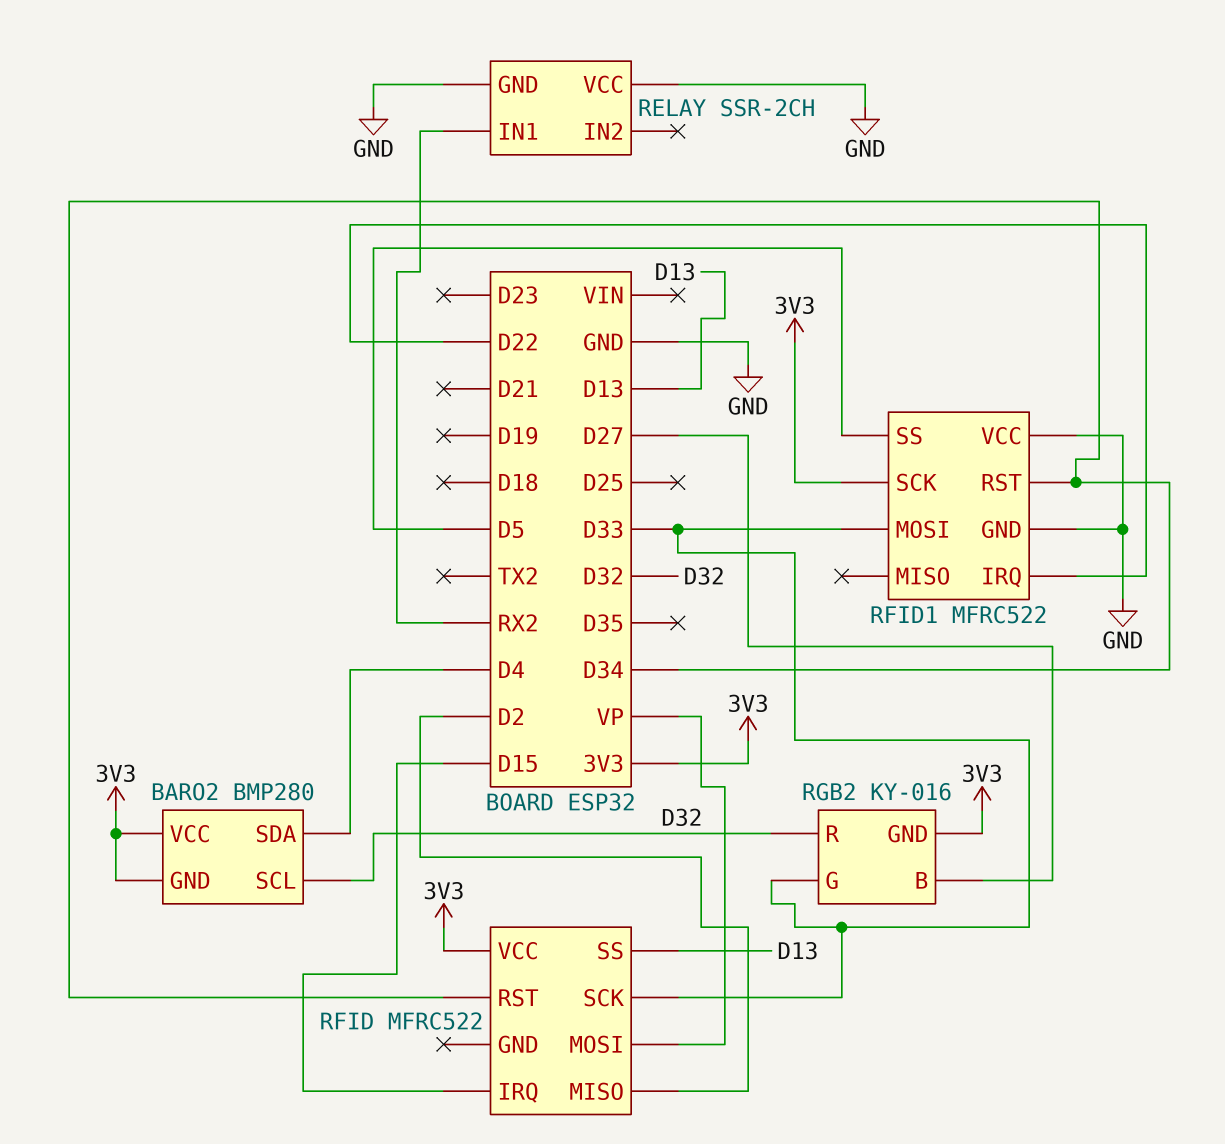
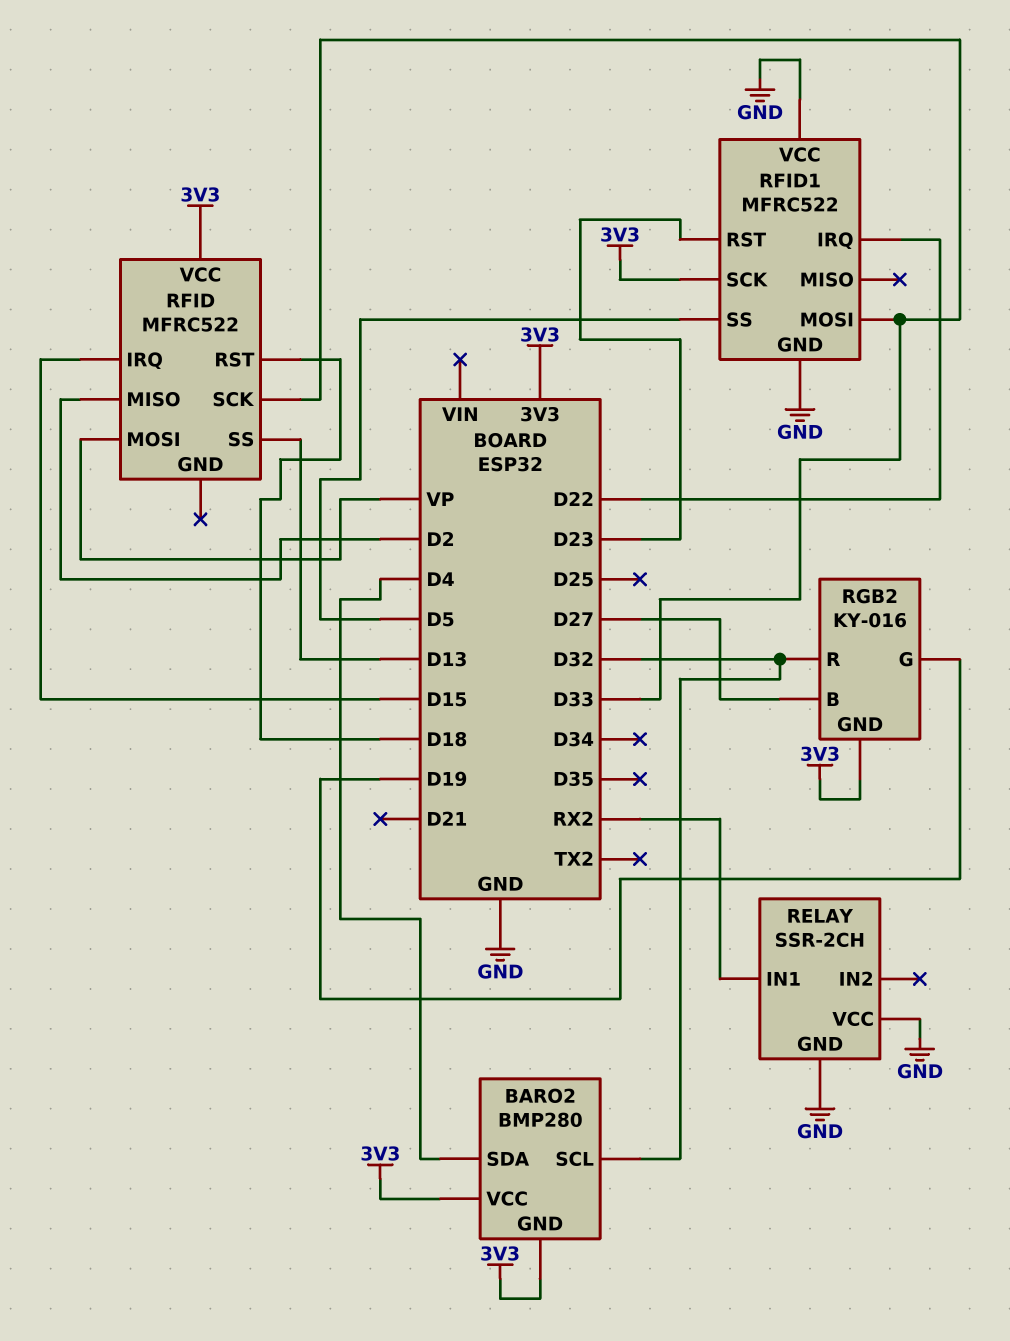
RFID pin RST: D34 -> D18
RFID1 pin RST: D34 -> D23
RGB2 pin G: D33 -> D19

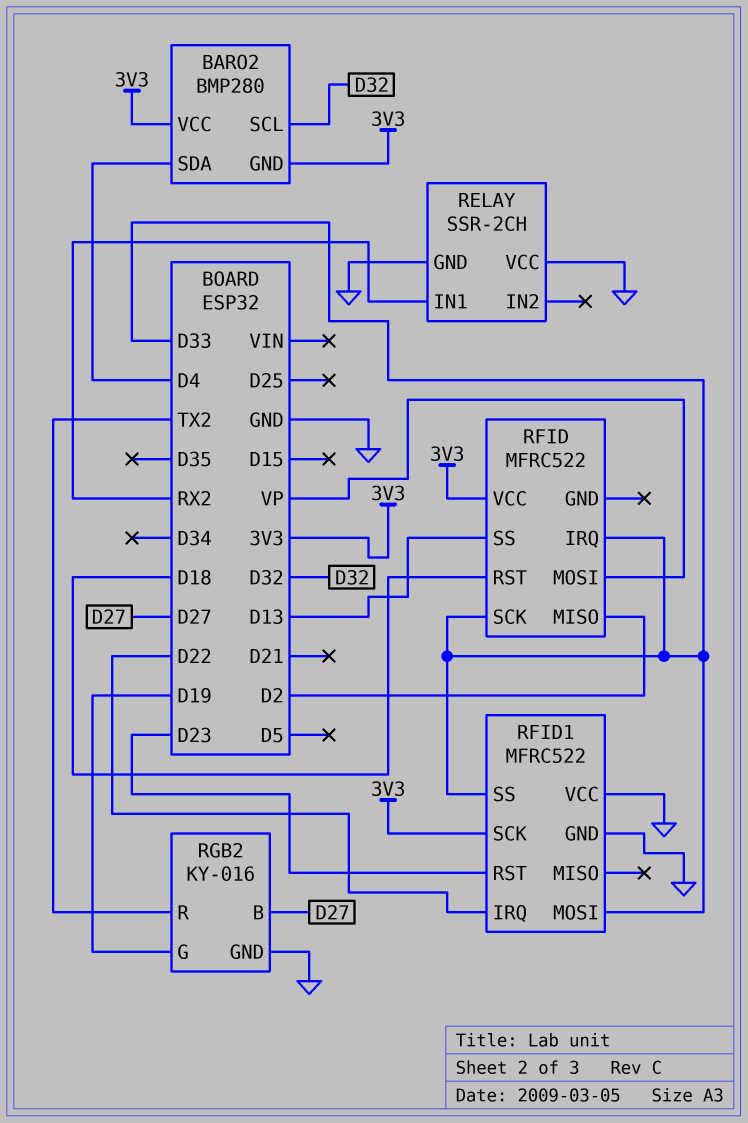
RFID pin IRQ: D15 -> D33
RFID1 pin SS: D5 -> D33
RGB2 pin GND: 3V3 -> GND
RGB2 pin R: D32 -> TX2

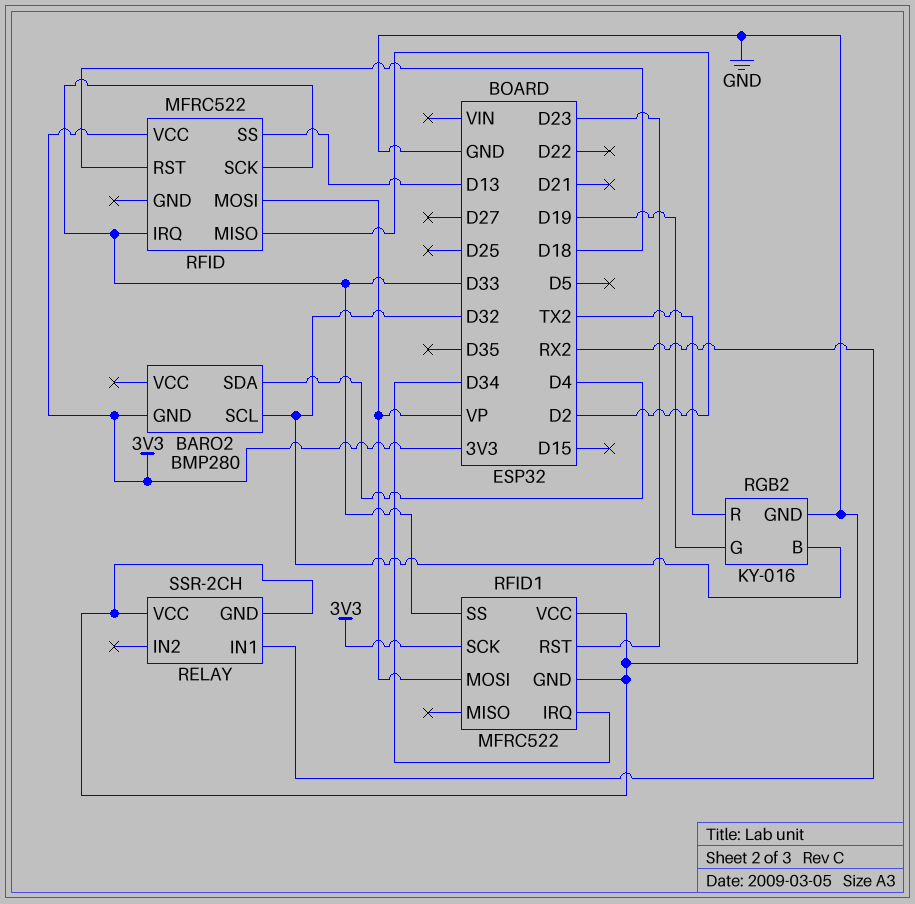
BARO2 pin VCC: 3V3 -> none
RFID1 pin IRQ: D22 -> D34
RFID1 pin MOSI: D33 -> VP
RGB2 pin B: D27 -> D32

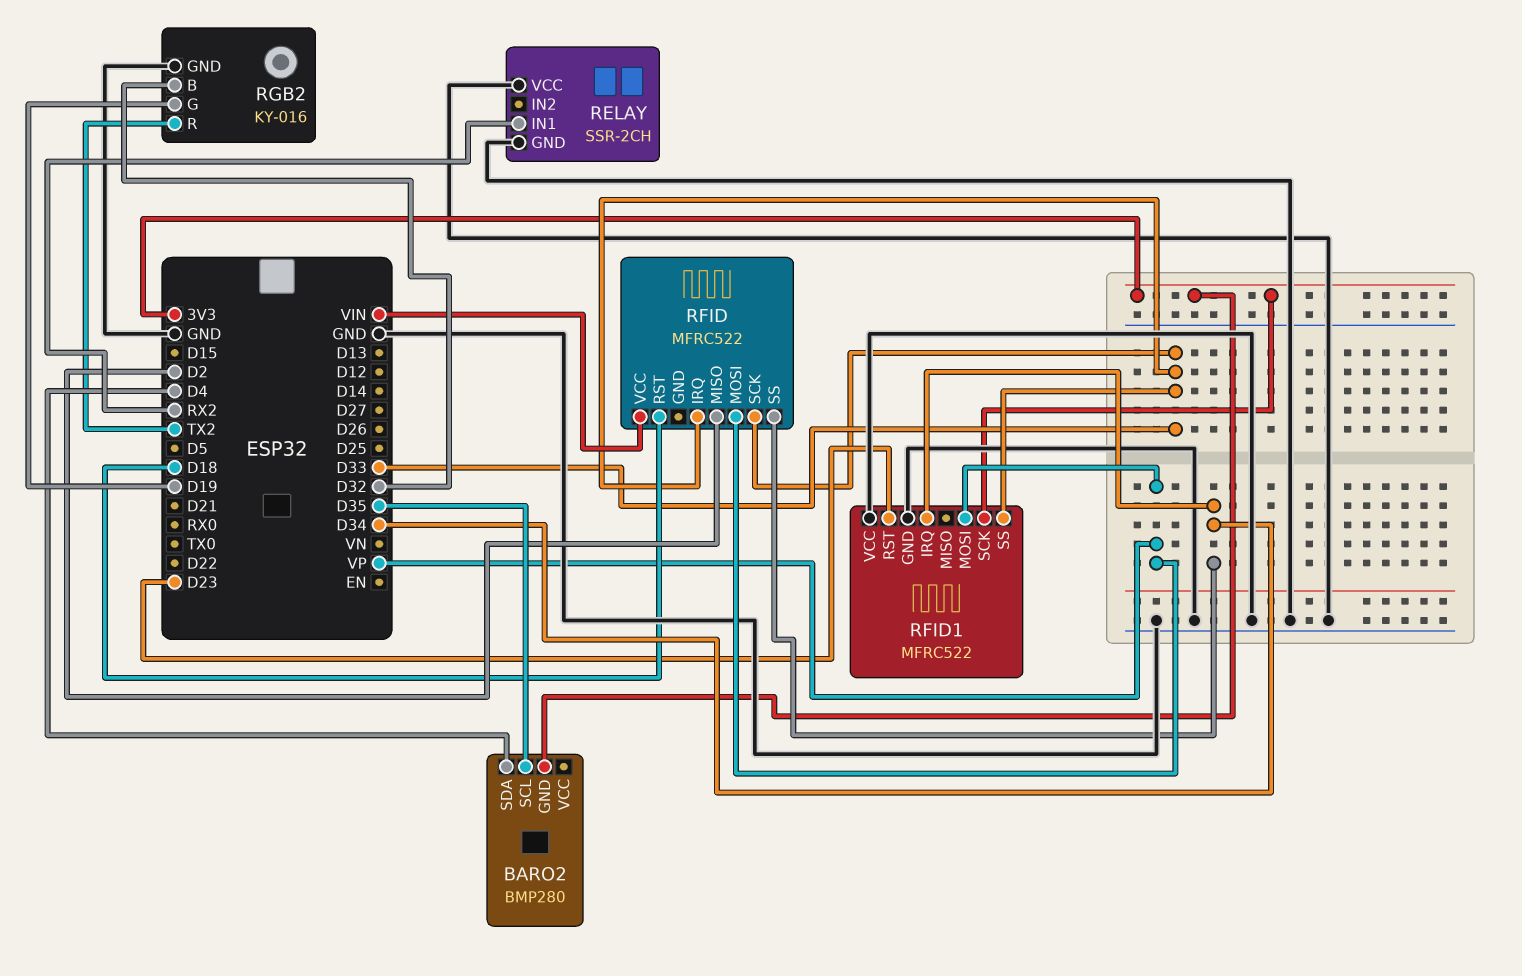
BARO2 pin SCL: D32 -> D35
RFID pin SS: D13 -> D34
RFID pin VCC: 3V3 -> VIN

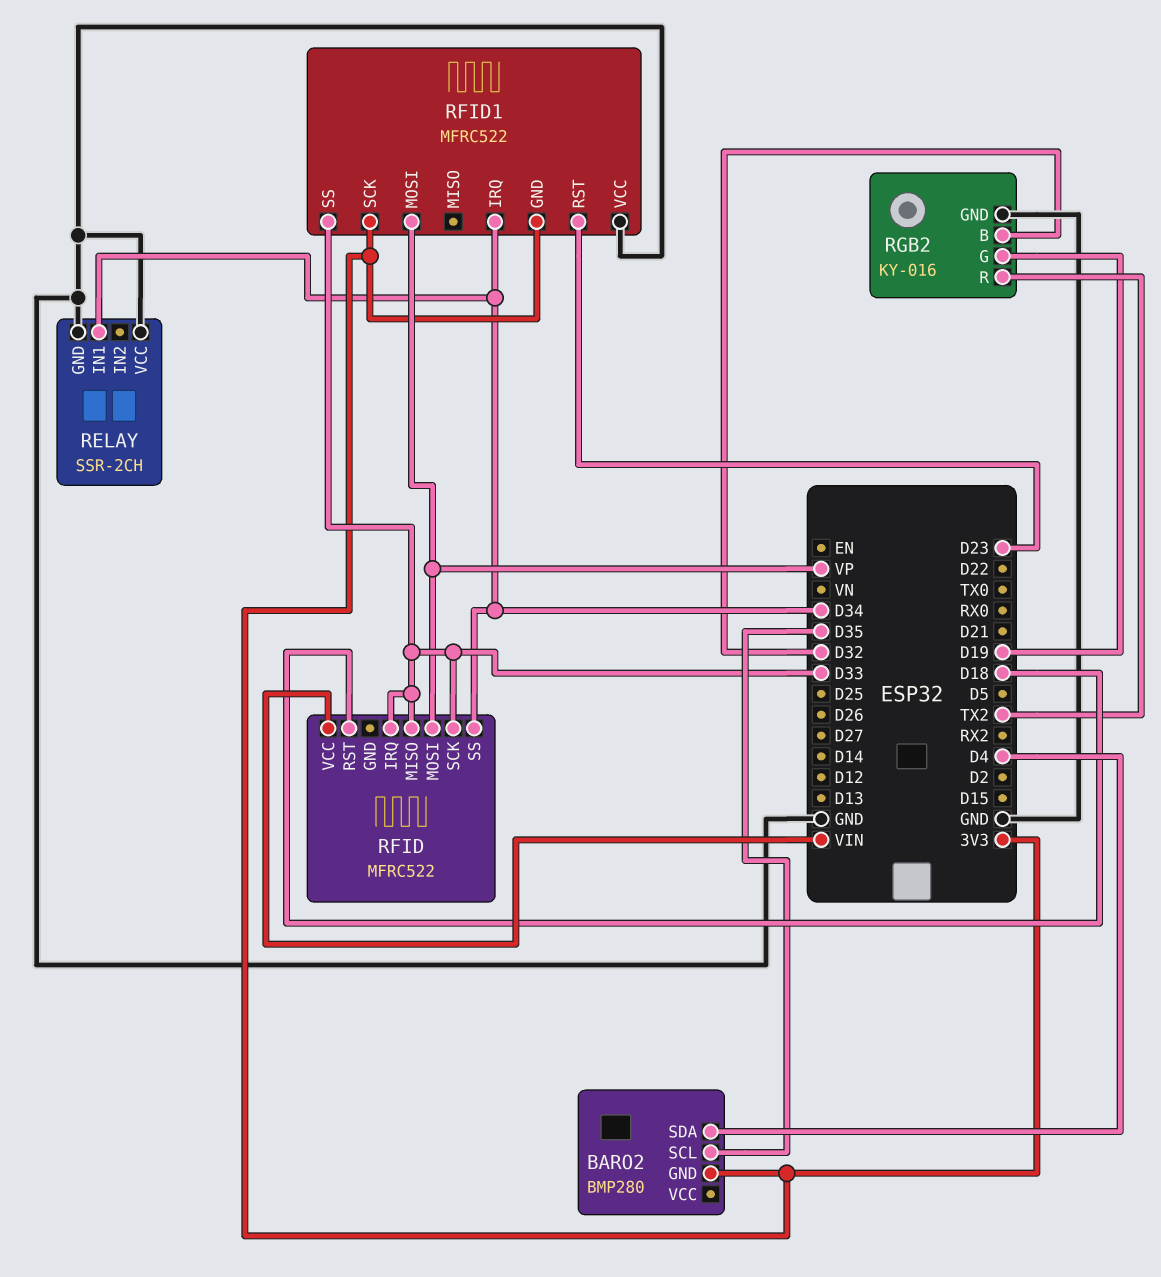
RELAY pin IN1: RX2 -> D34
RFID pin MISO: D2 -> D33
RFID1 pin GND: GND -> 3V3

